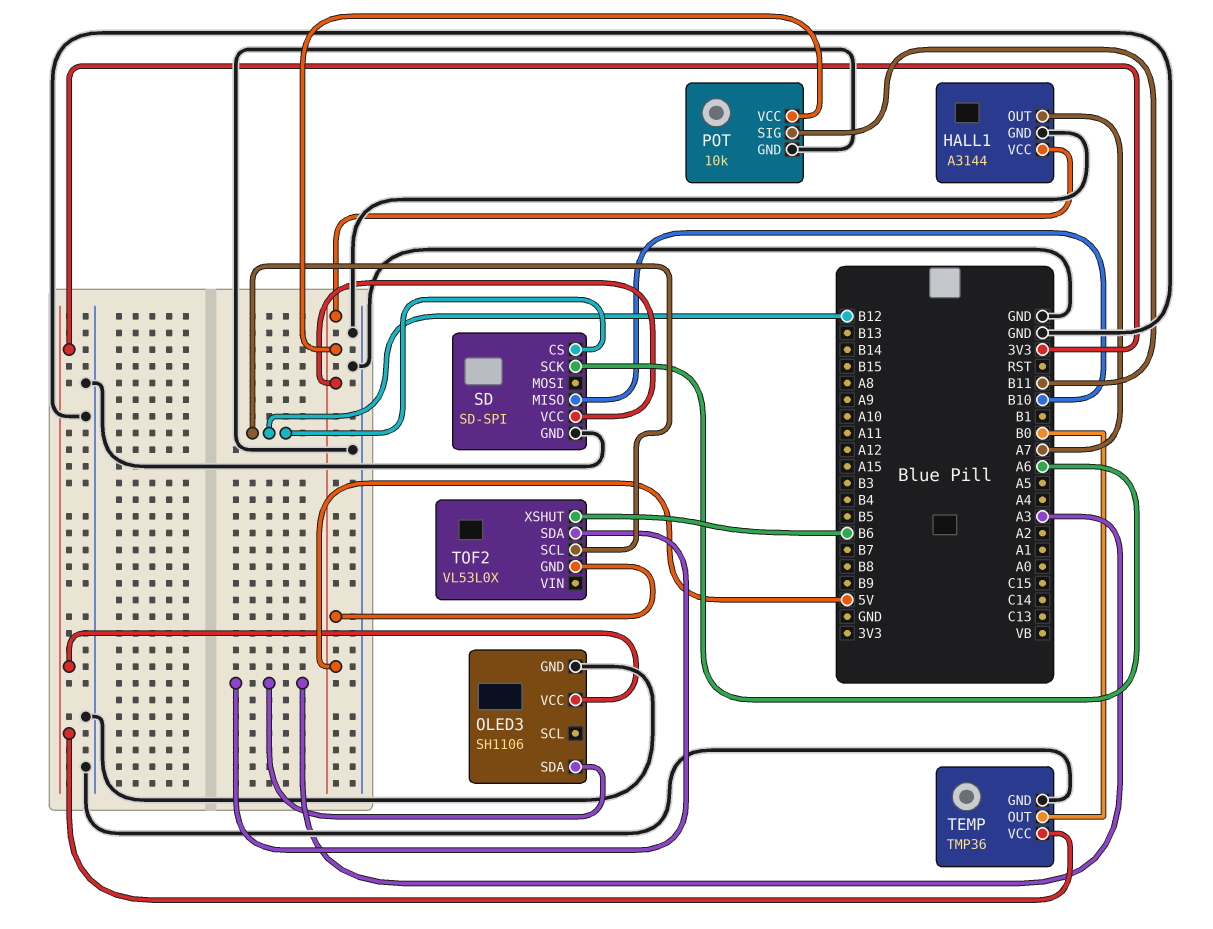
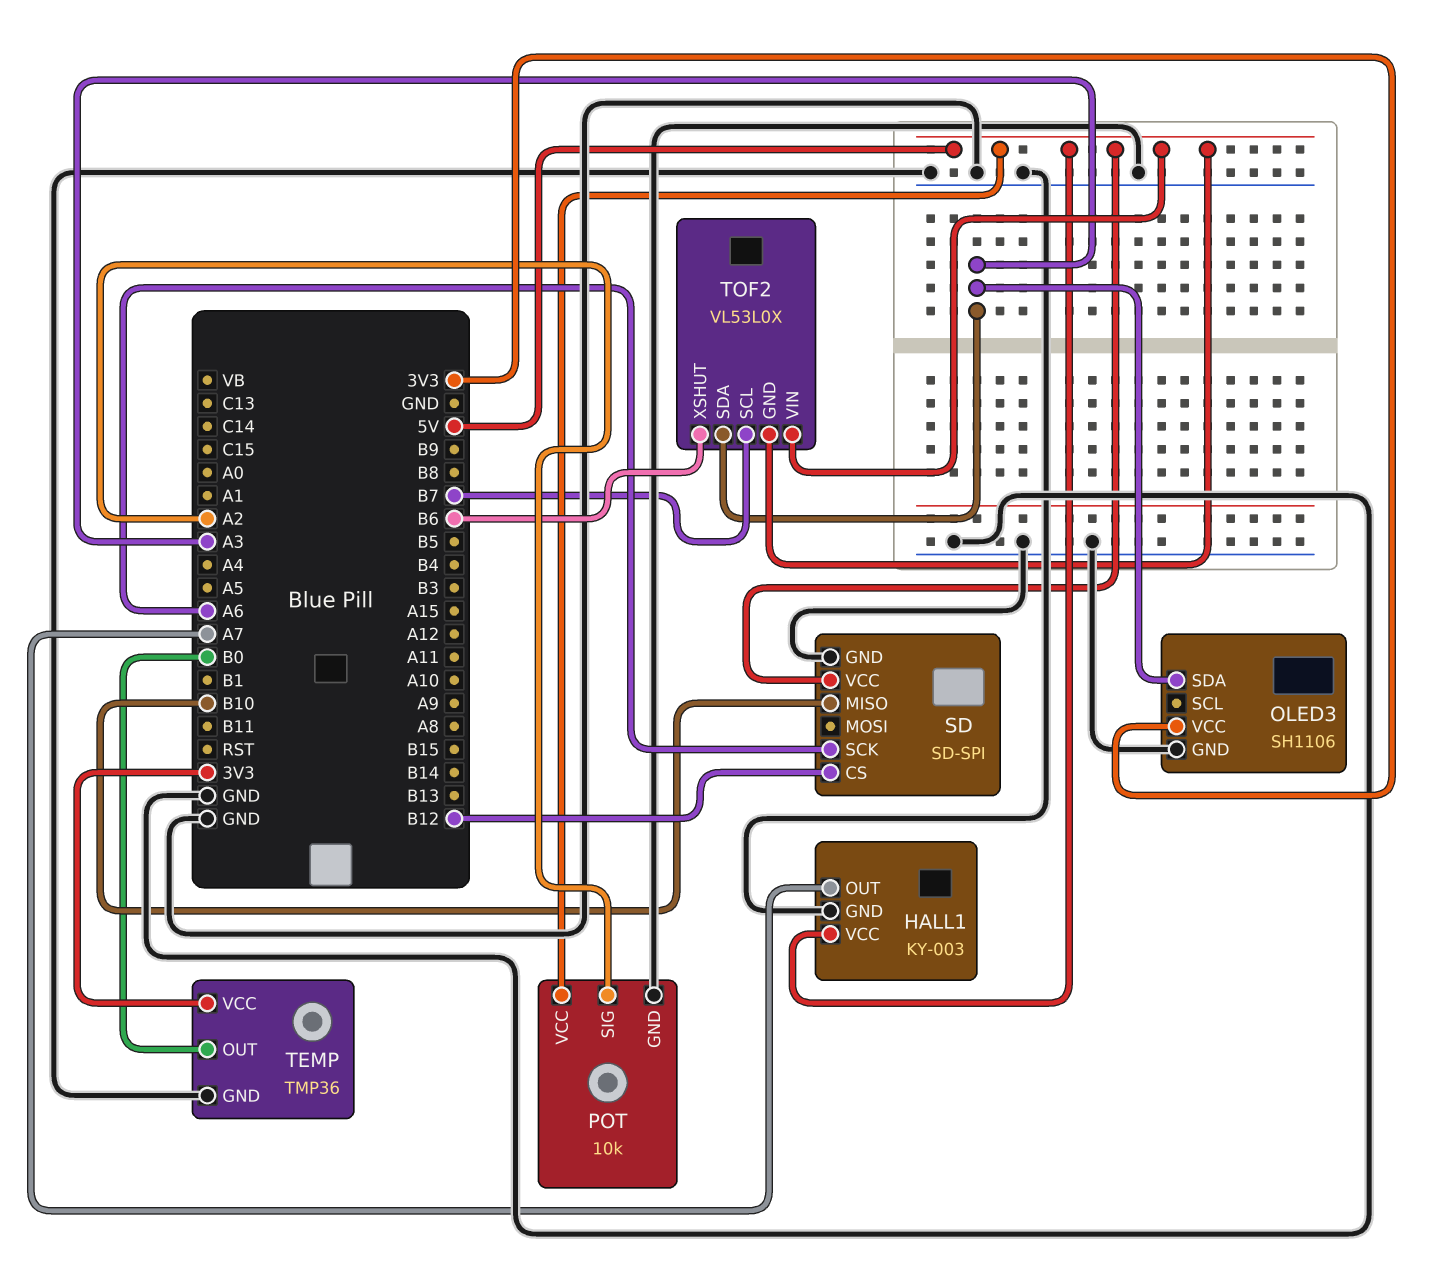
HALL1: A3144 -> KY-003
POT pin SIG: B11 -> A2
TOF2 pin SCL: B12 -> B7
TOF2 pin VIN: none -> 5V

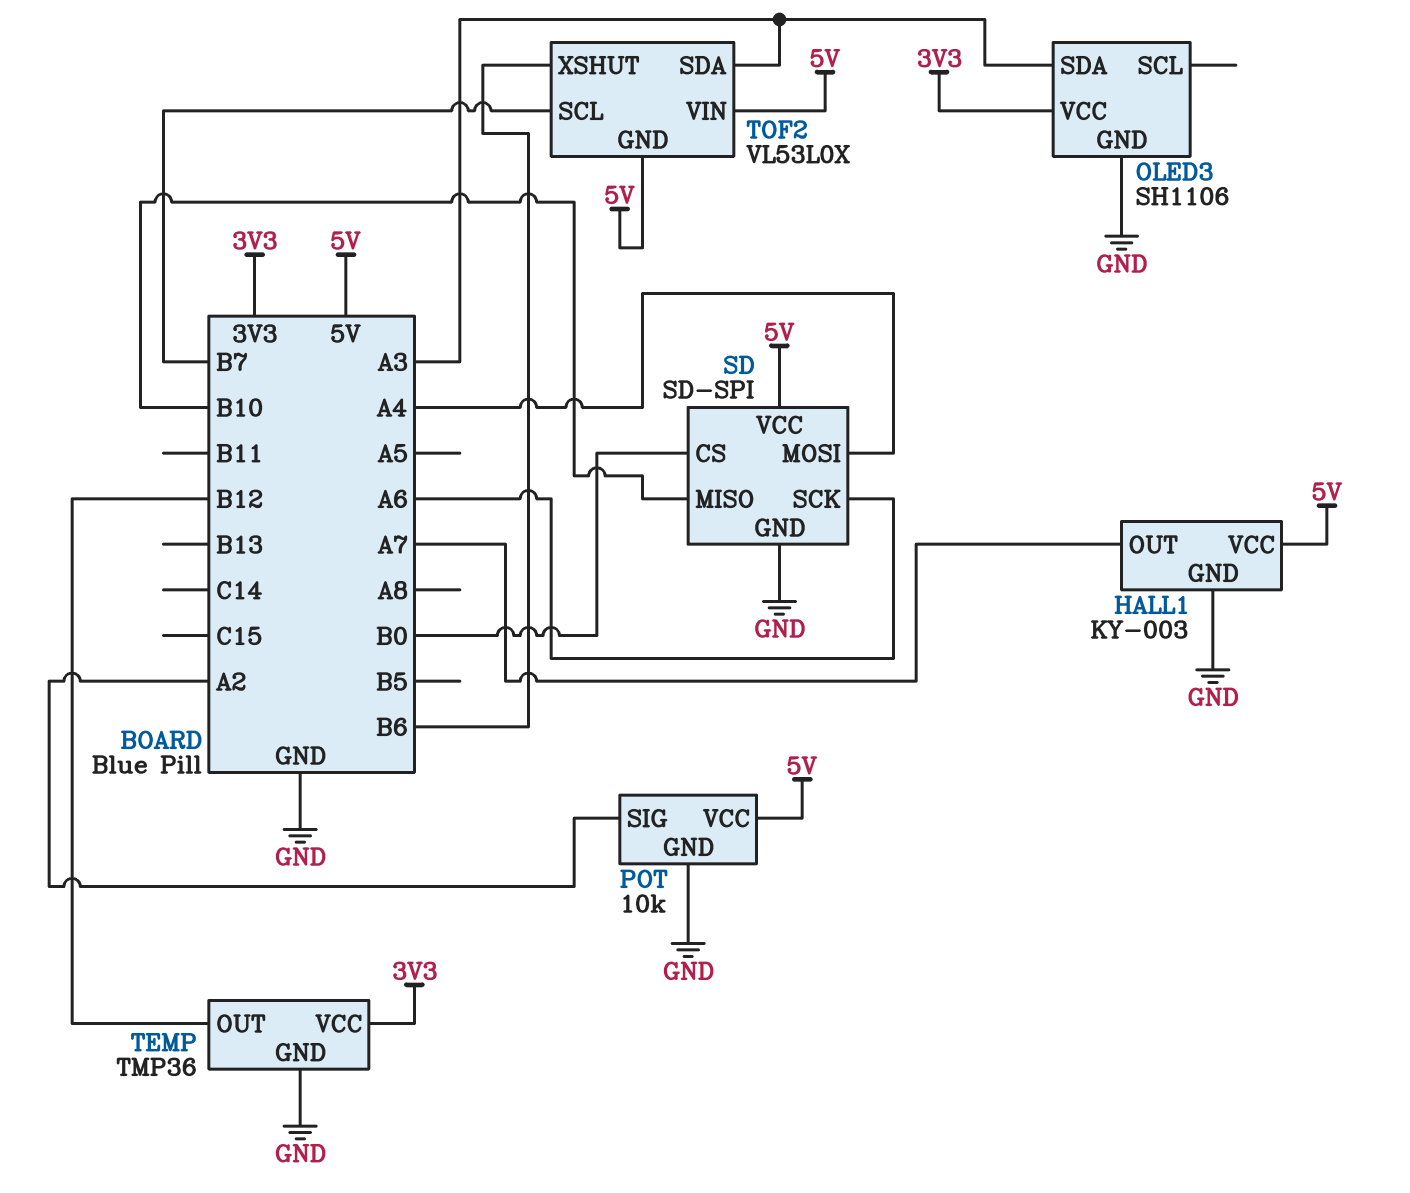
SD pin CS: B12 -> B0
SD pin MOSI: none -> A4
TEMP pin OUT: B0 -> B12

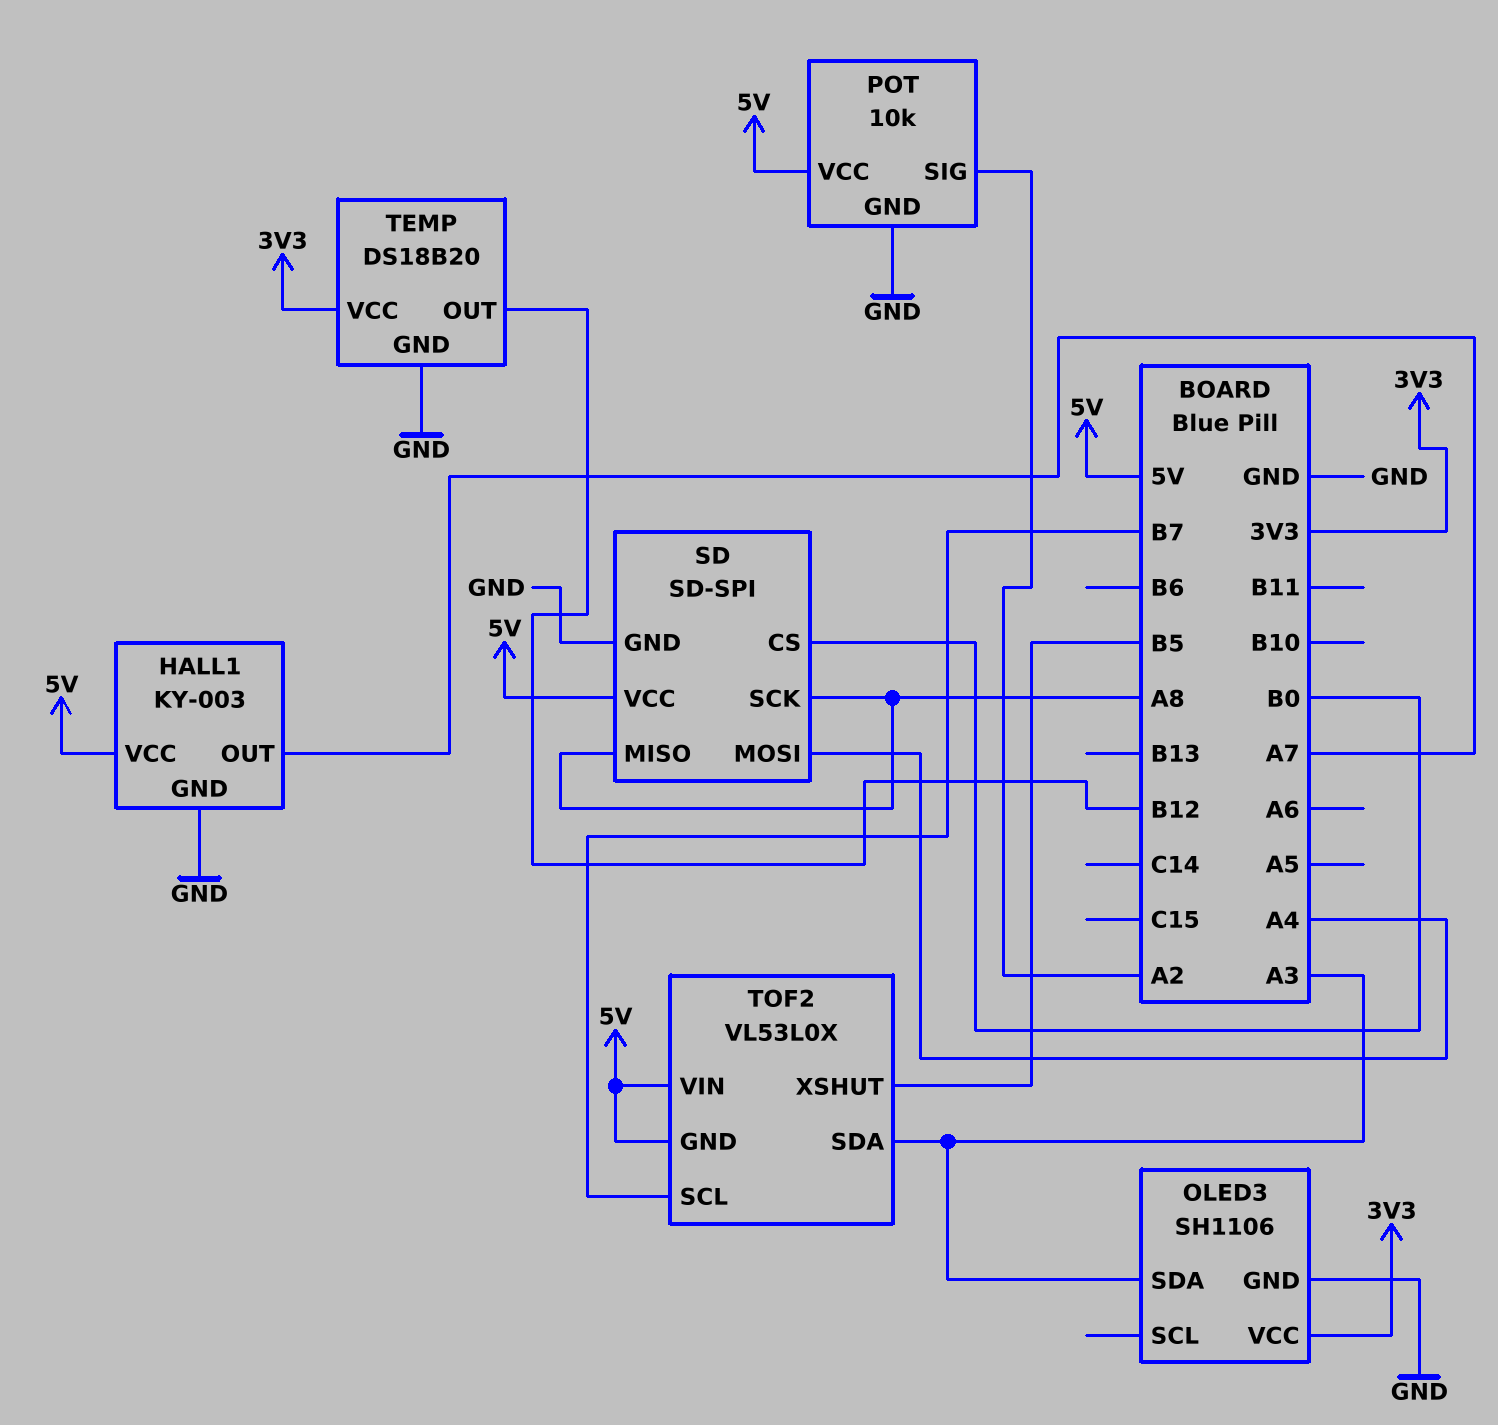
SD pin MISO: B10 -> A8
SD pin SCK: A6 -> A8
TEMP: TMP36 -> DS18B20
TOF2 pin XSHUT: B6 -> B5

